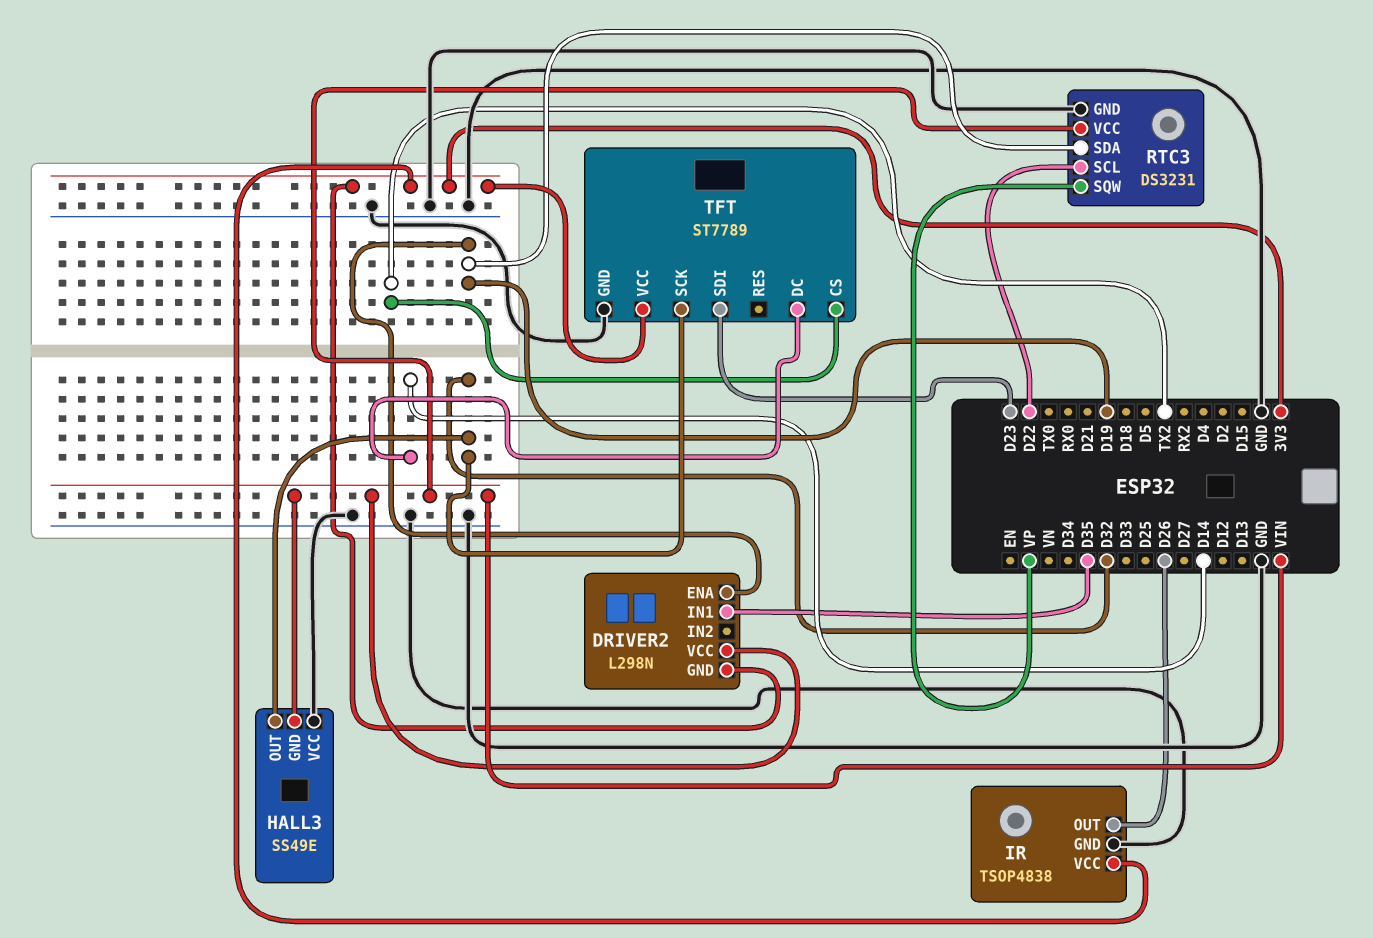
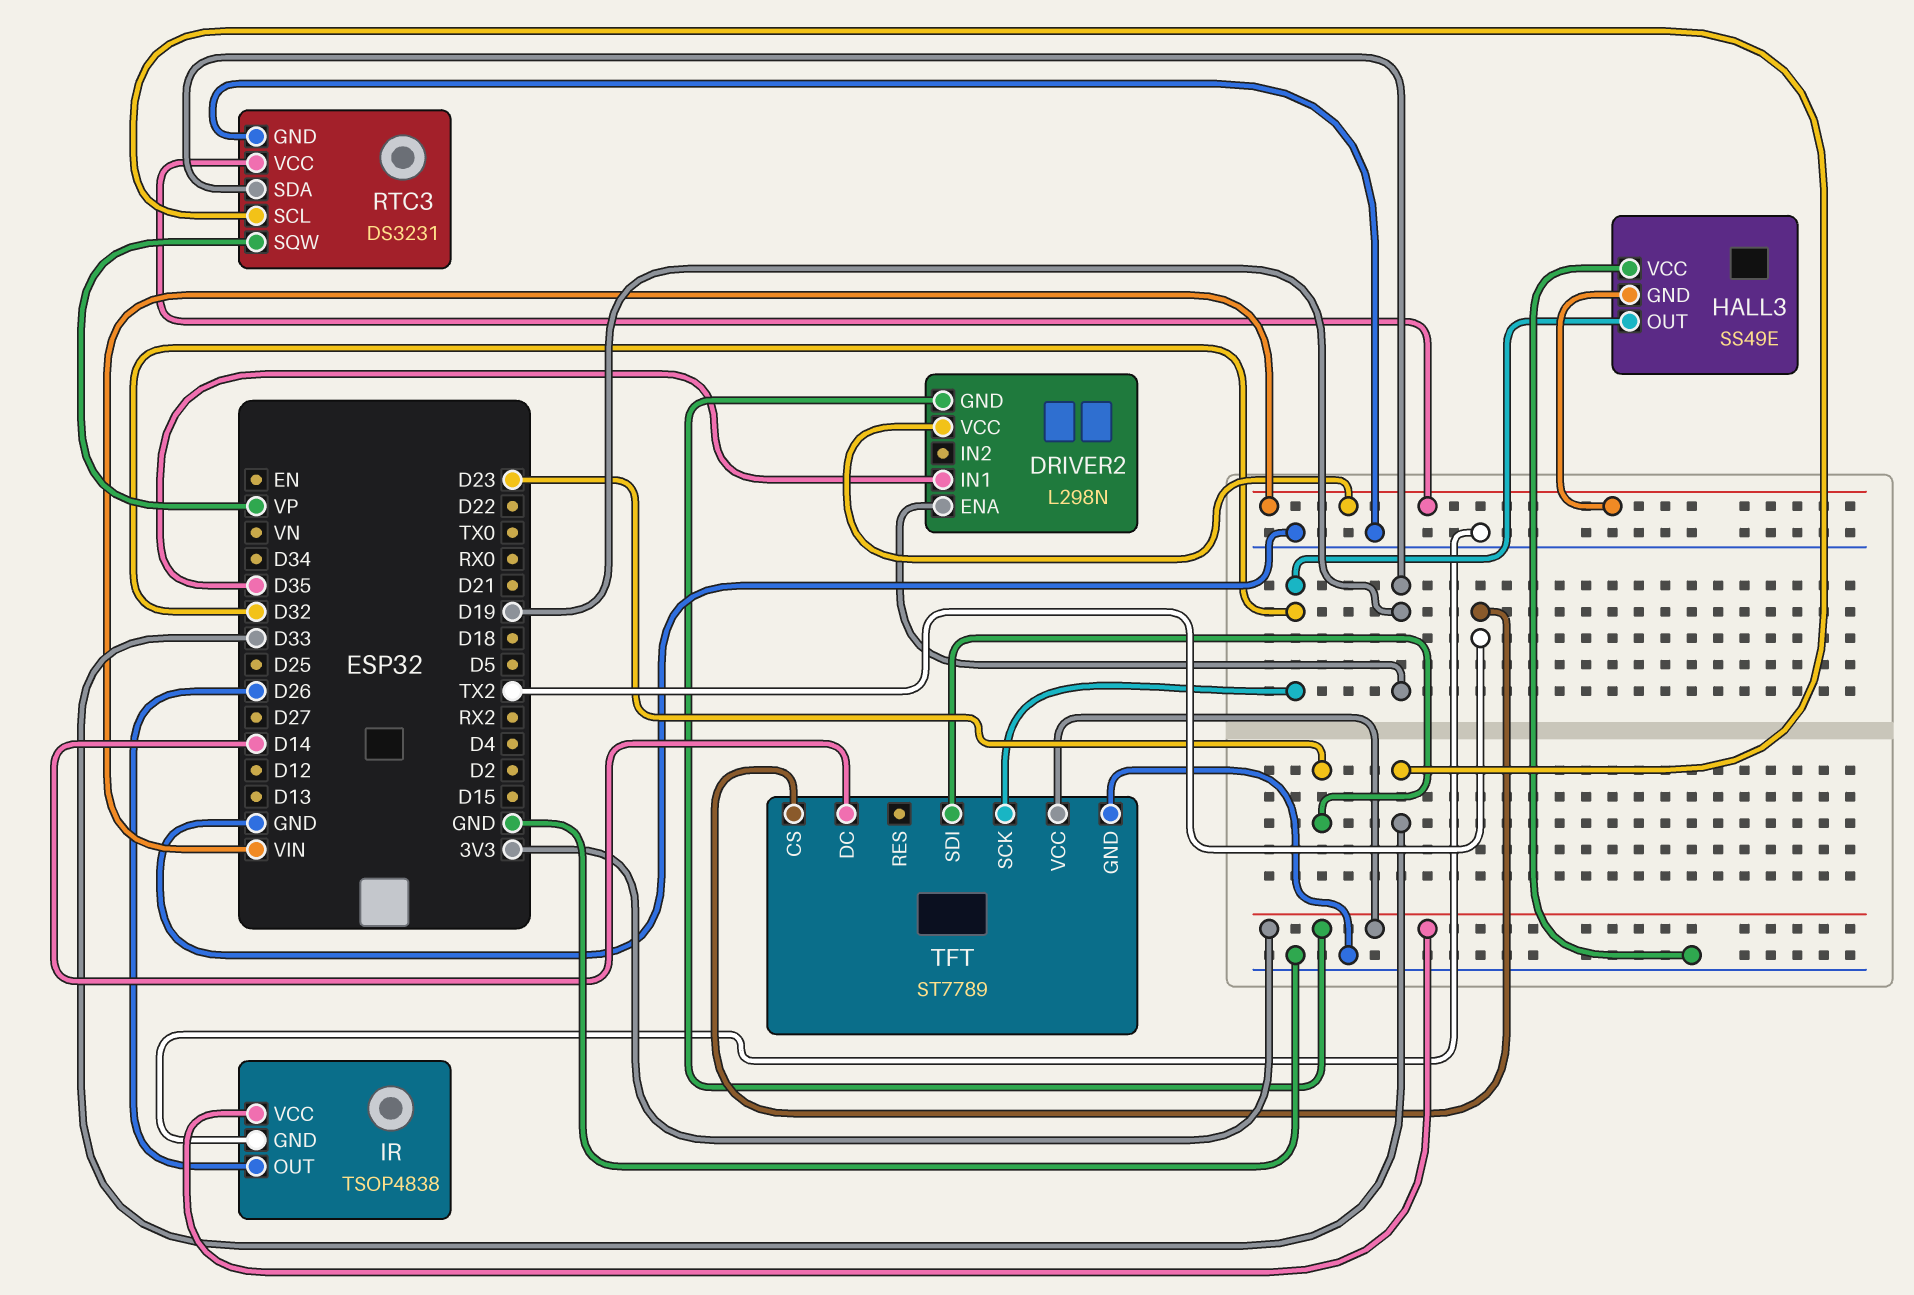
RTC3 pin SCL: D22 -> D33

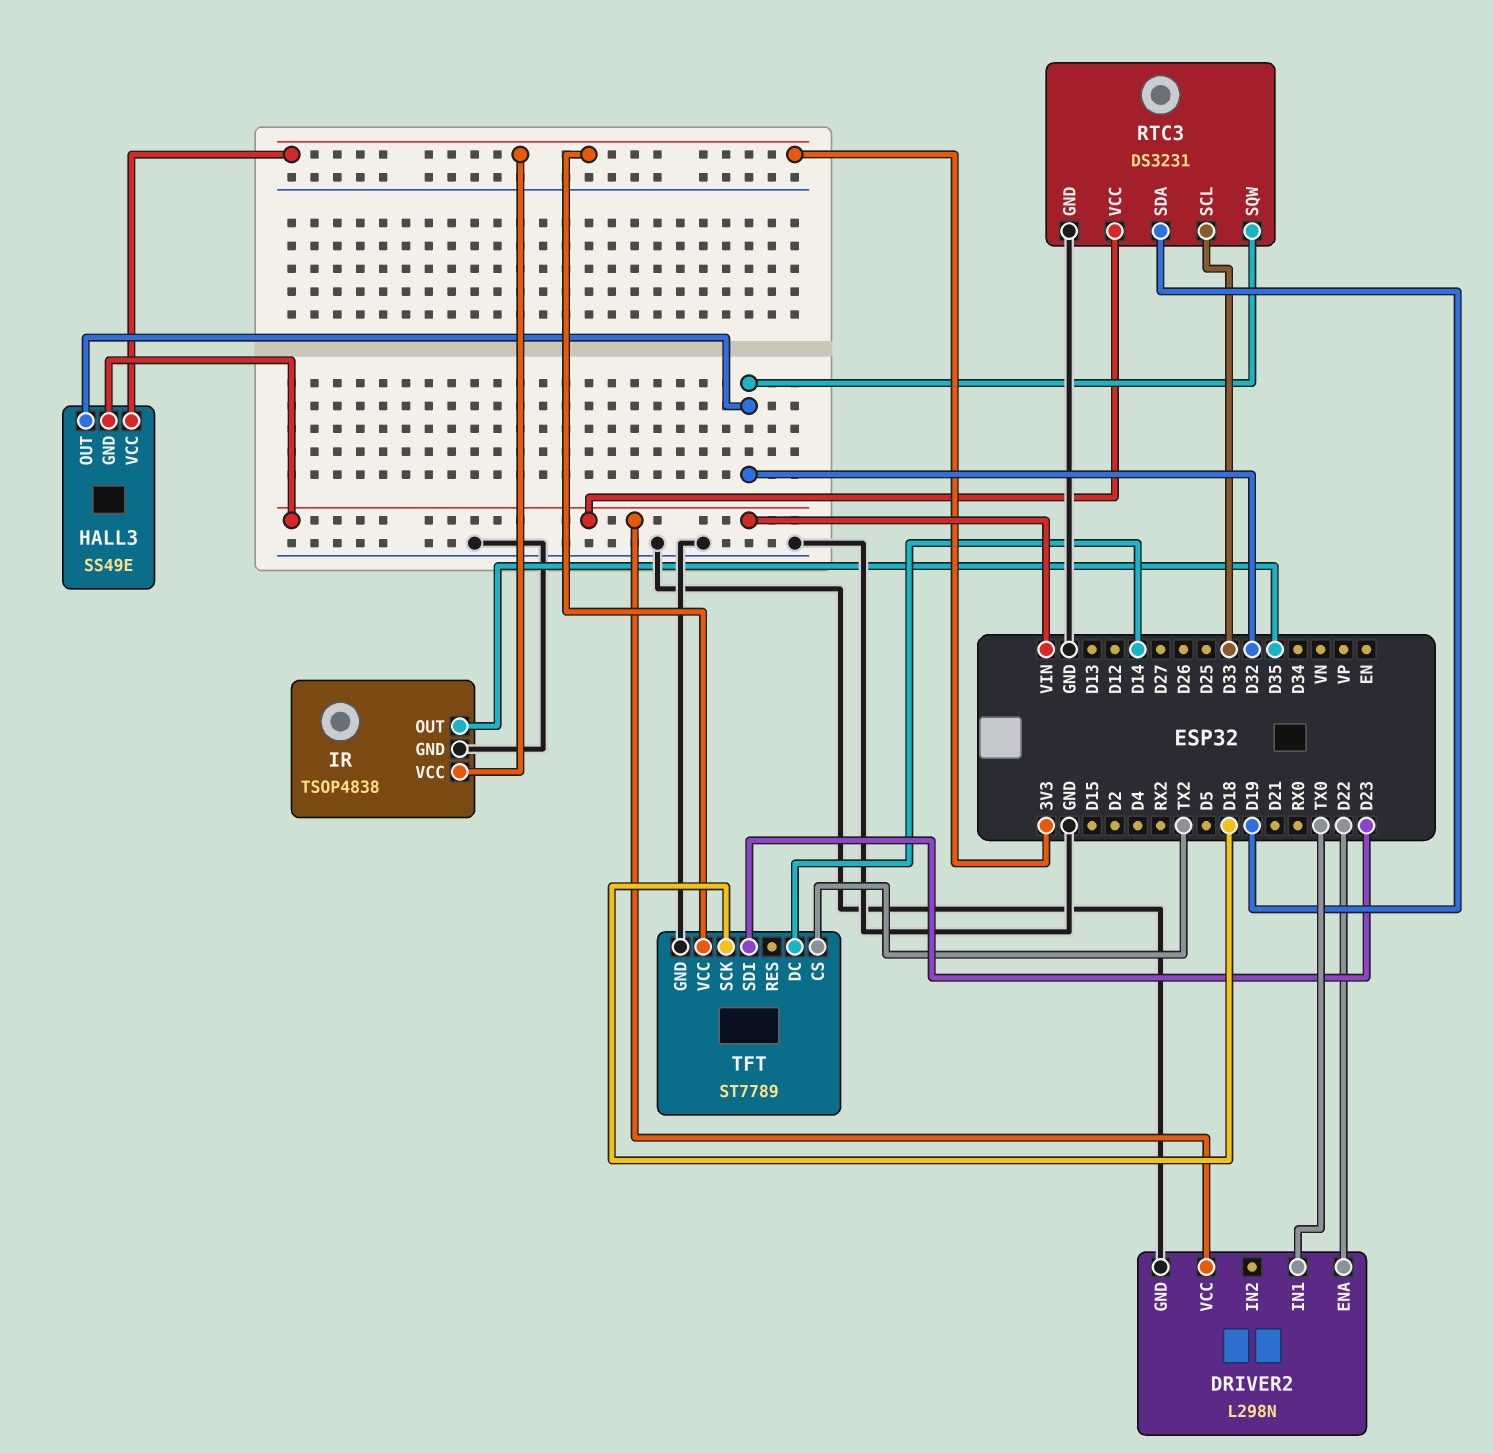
DRIVER2 pin ENA: D19 -> D22
DRIVER2 pin GND: 3V3 -> GND
DRIVER2 pin IN1: D35 -> TX0
HALL3 pin VCC: GND -> 3V3
IR pin OUT: D26 -> D35
RTC3 pin SQW: VP -> D32
TFT pin SCK: D32 -> D18

